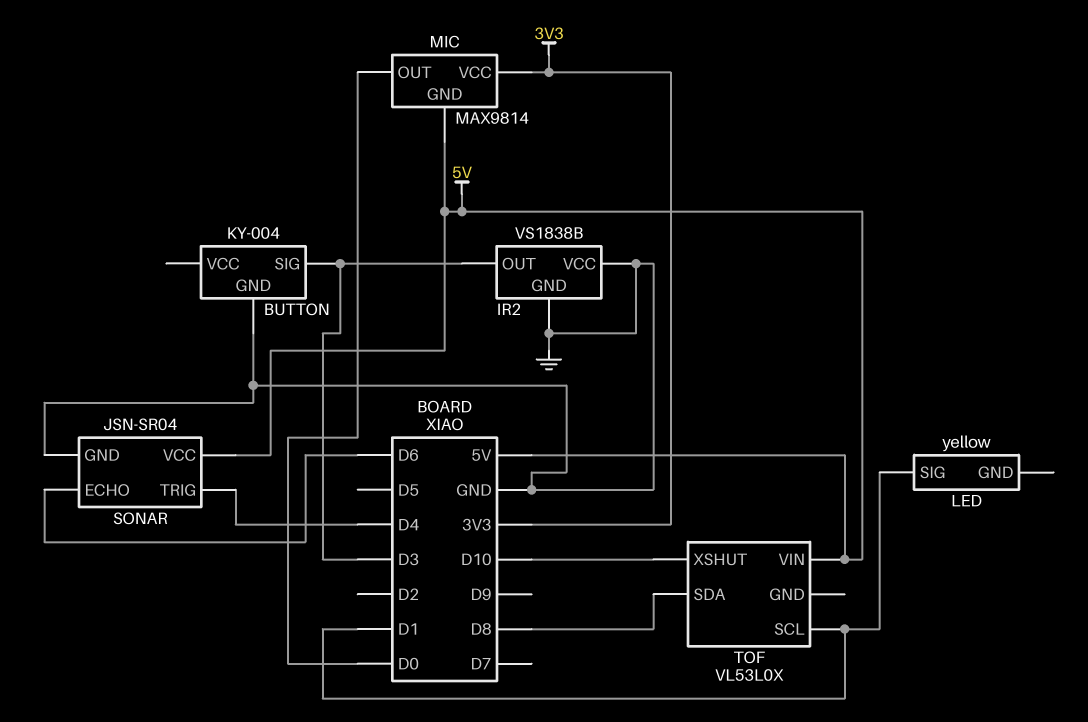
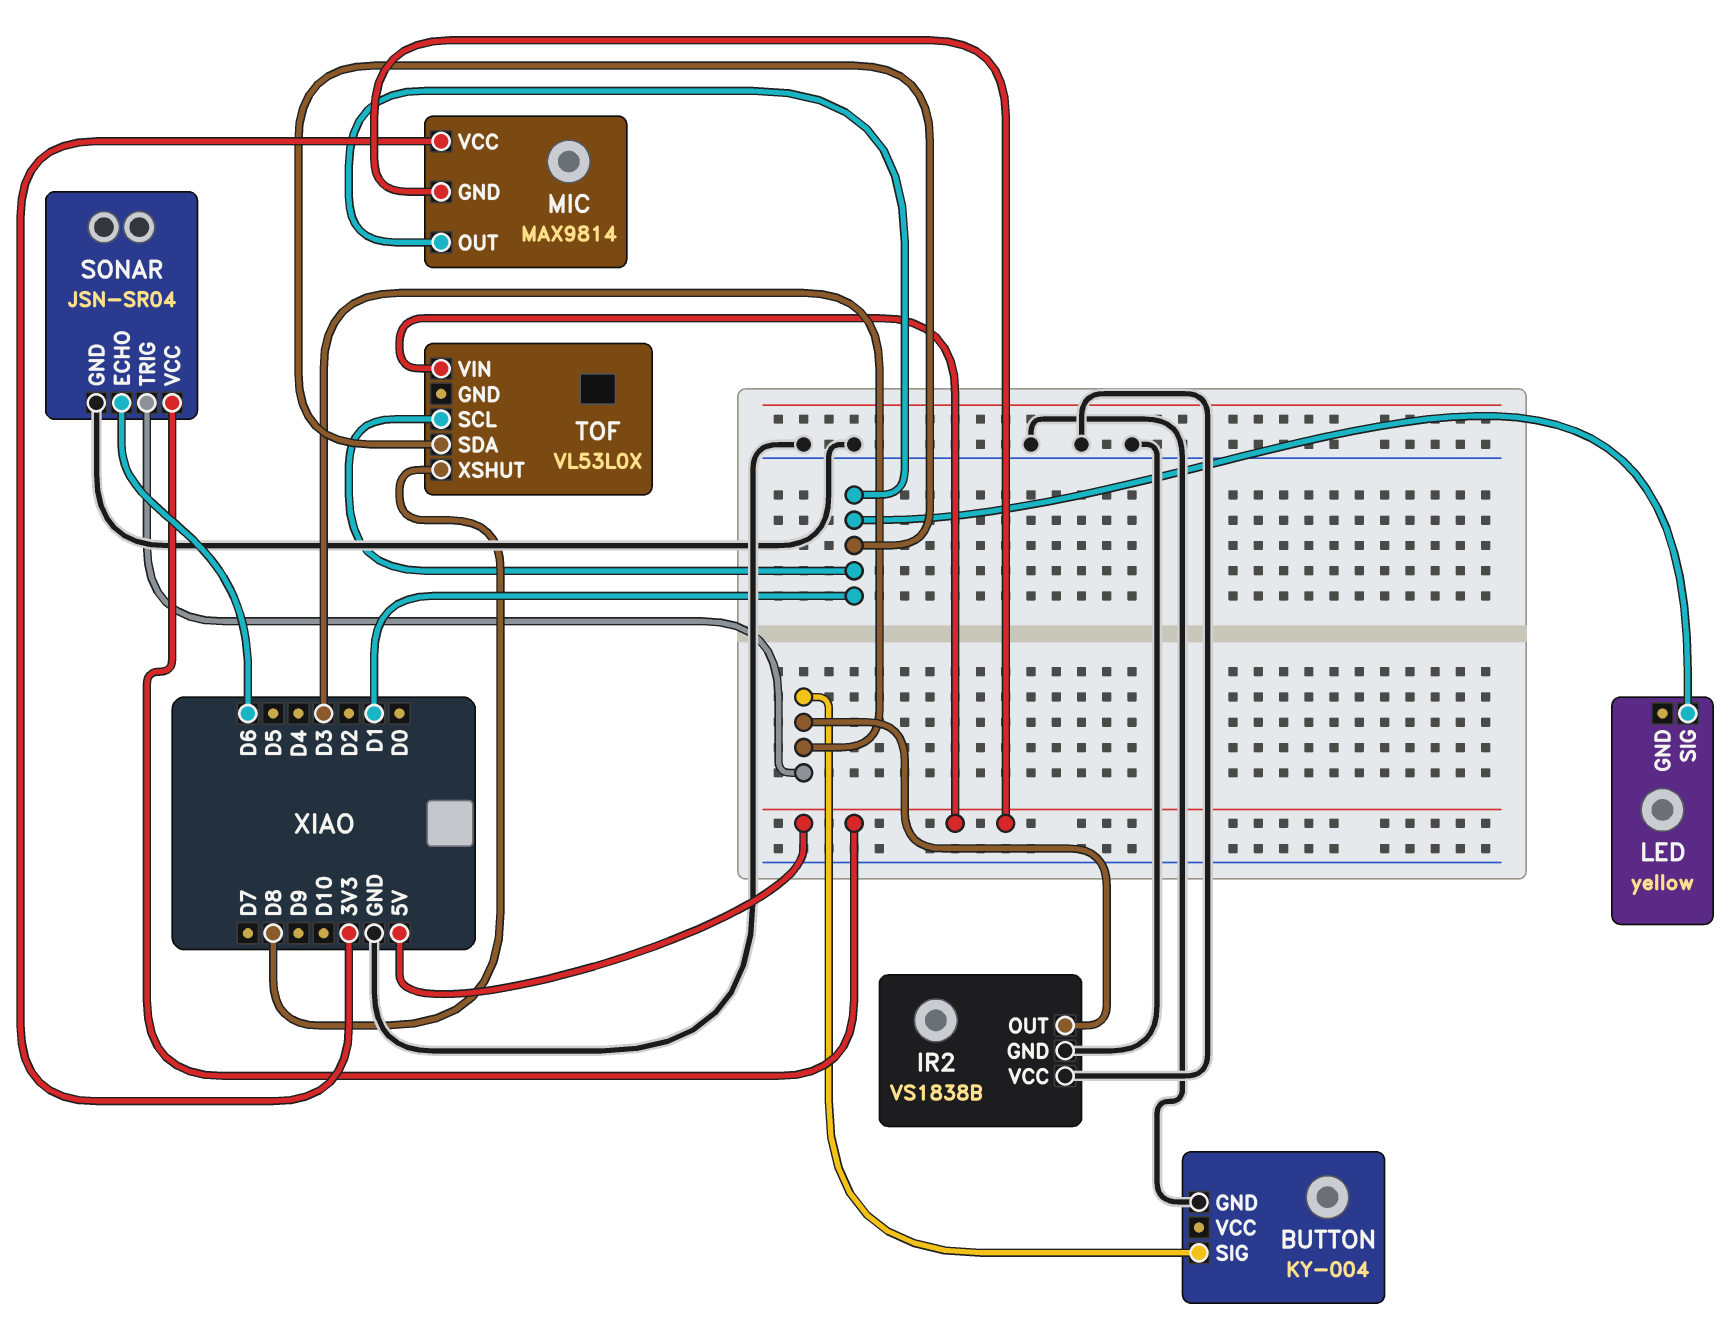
MIC pin OUT: D0 -> D1
SONAR pin TRIG: D4 -> D3
TOF pin SDA: D8 -> D1
TOF pin XSHUT: D10 -> D8

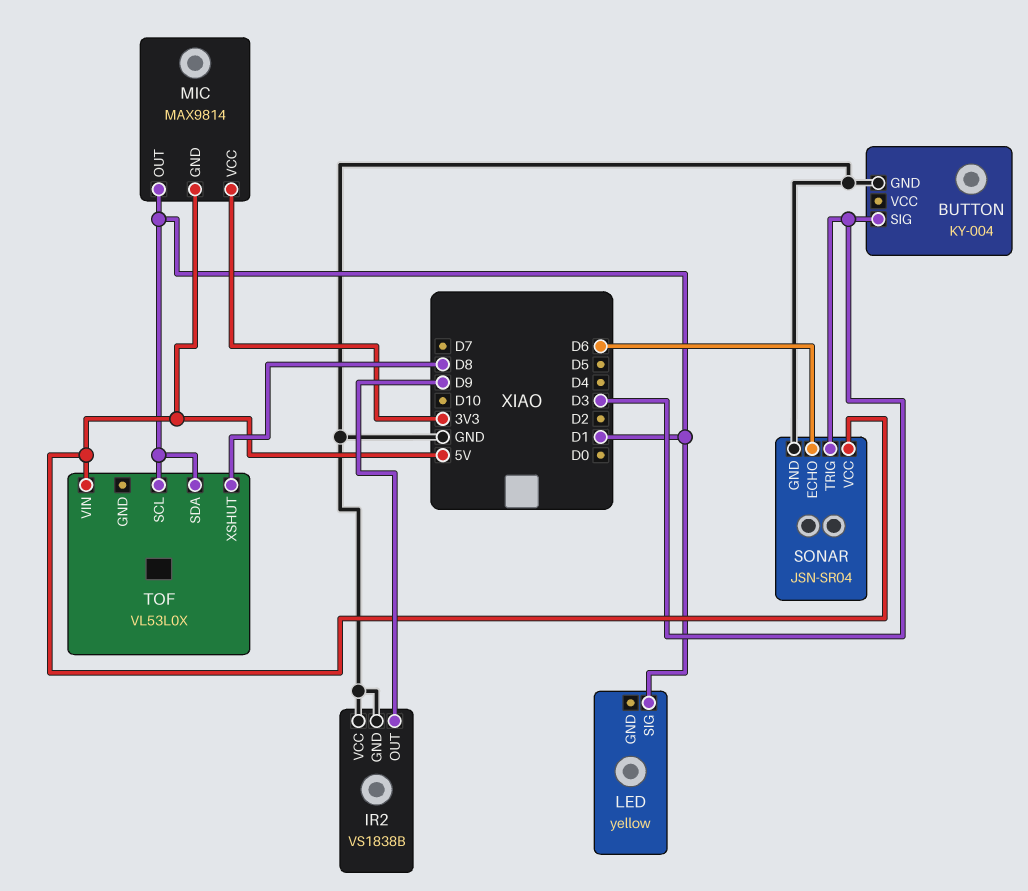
IR2 pin OUT: D3 -> D9

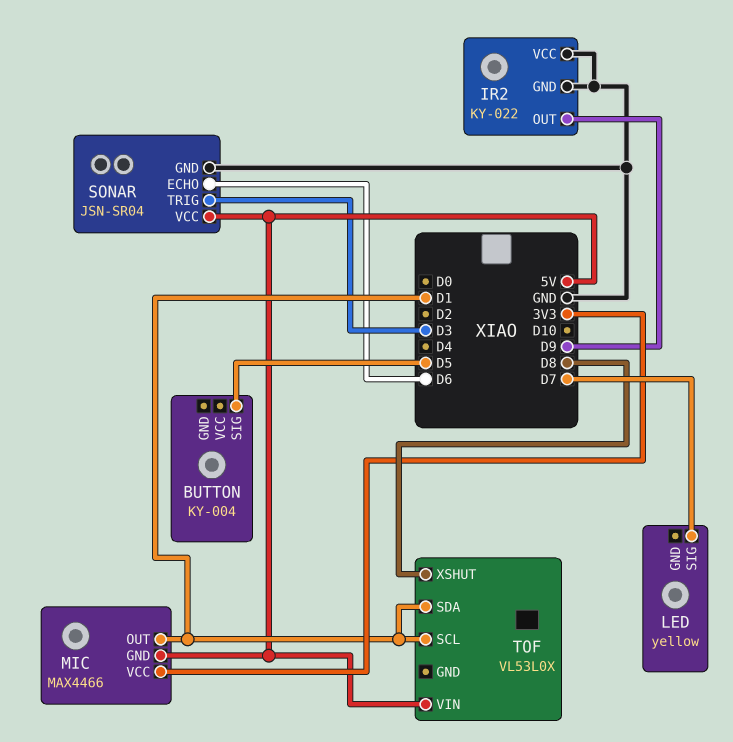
BUTTON pin GND: GND -> none
BUTTON pin SIG: D3 -> D5
IR2: VS1838B -> KY-022
LED pin SIG: D1 -> D7
MIC: MAX9814 -> MAX4466

